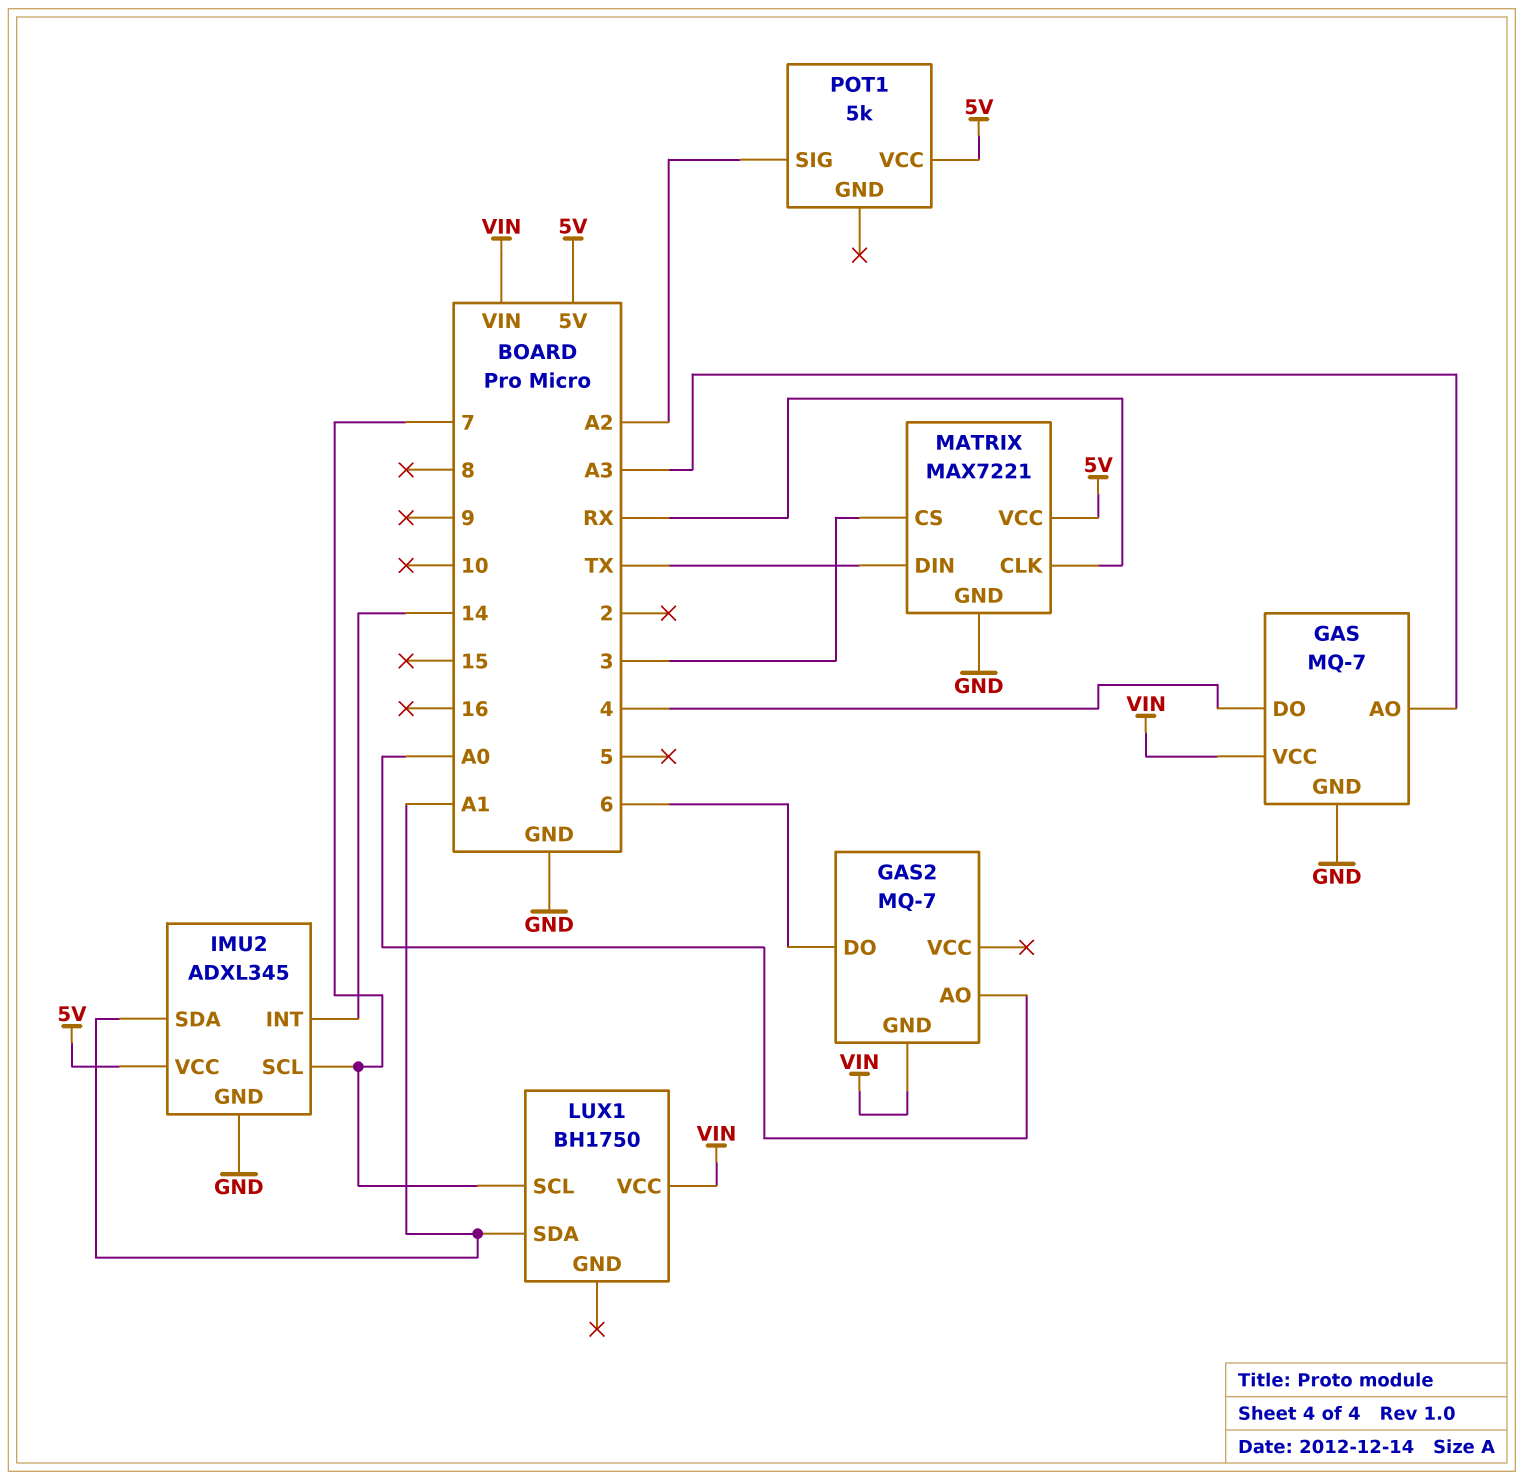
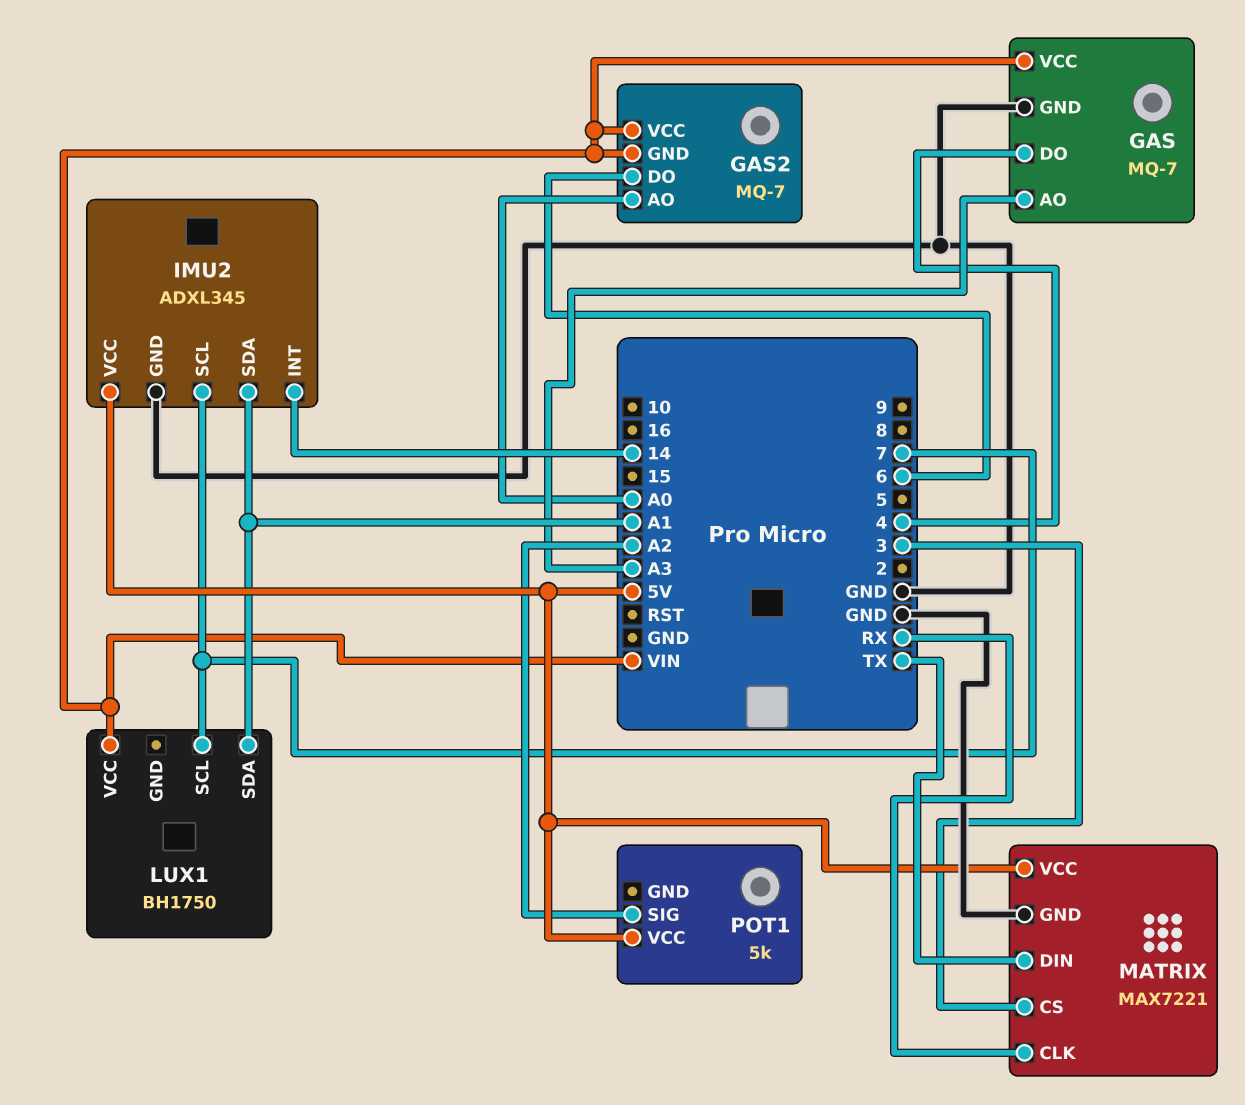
GAS2 pin VCC: none -> VIN

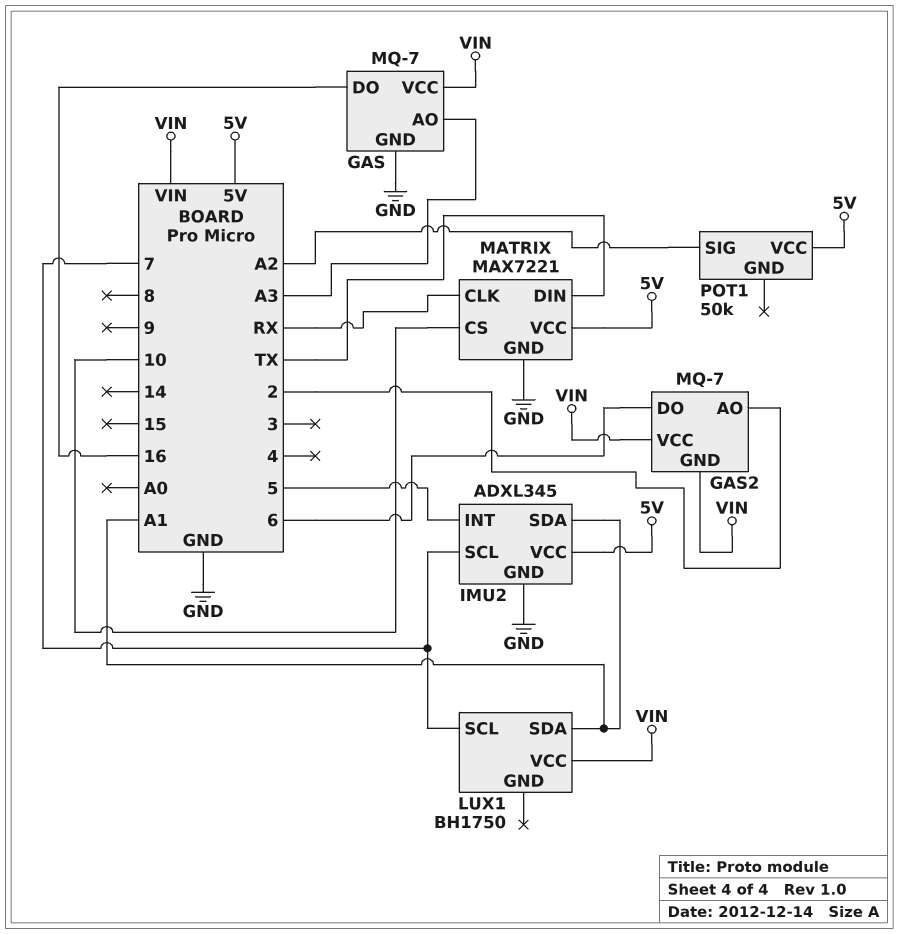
GAS pin DO: 4 -> 16
GAS2 pin AO: A0 -> 2
IMU2 pin INT: 14 -> 5
MATRIX pin CS: 3 -> 10
POT1: 5k -> 50k

